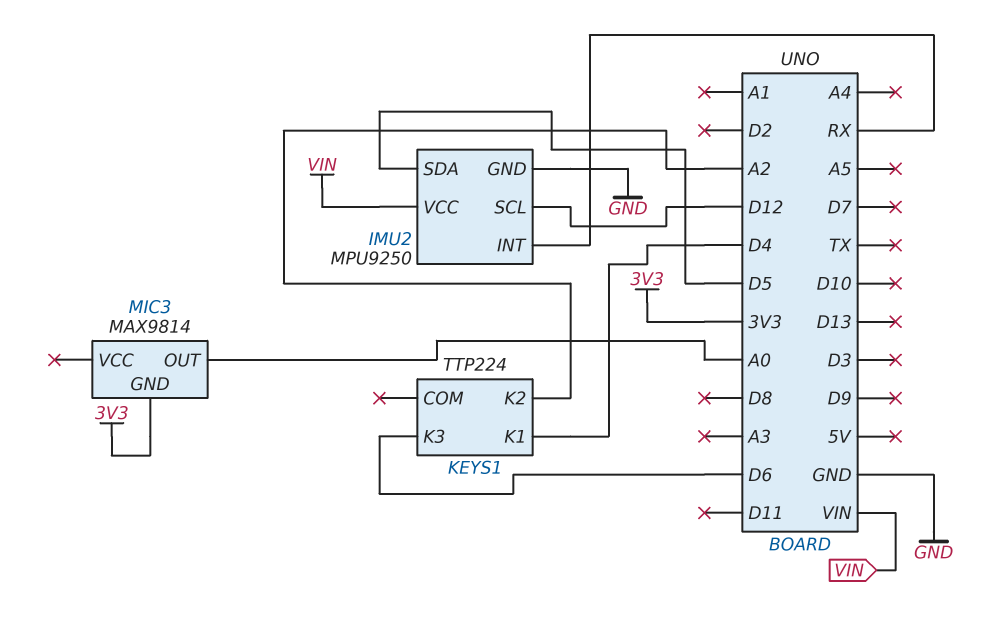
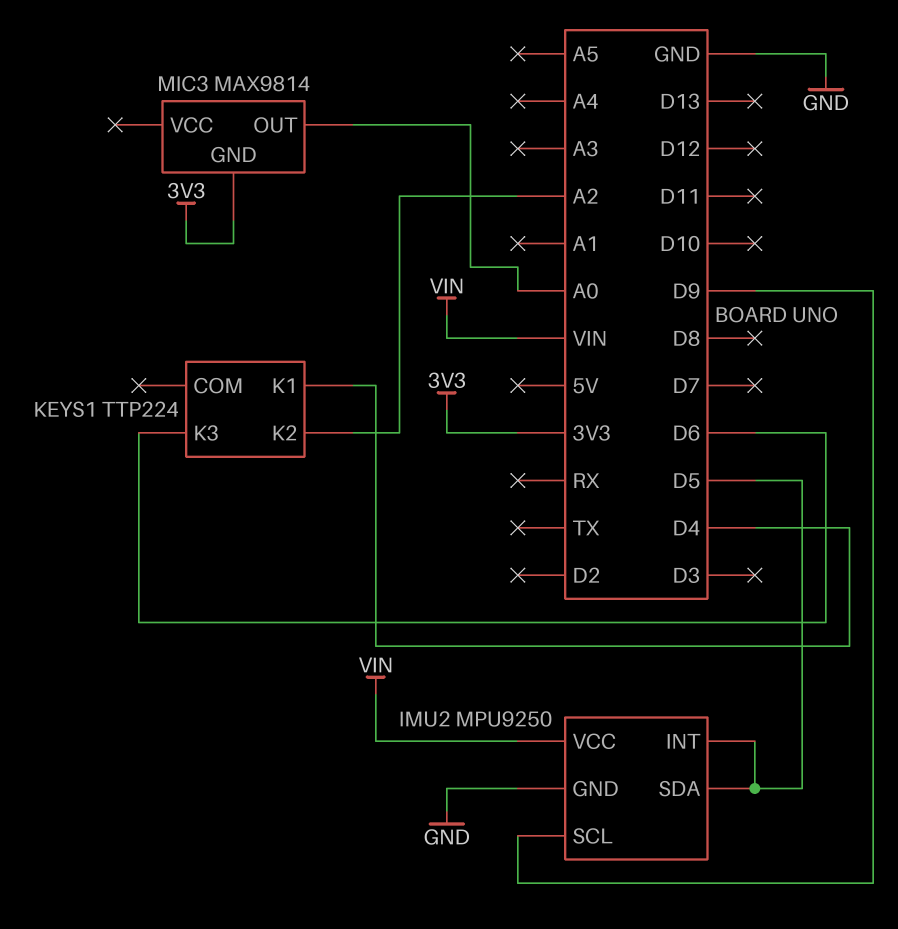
IMU2 pin INT: RX -> D5
IMU2 pin SCL: D12 -> D9

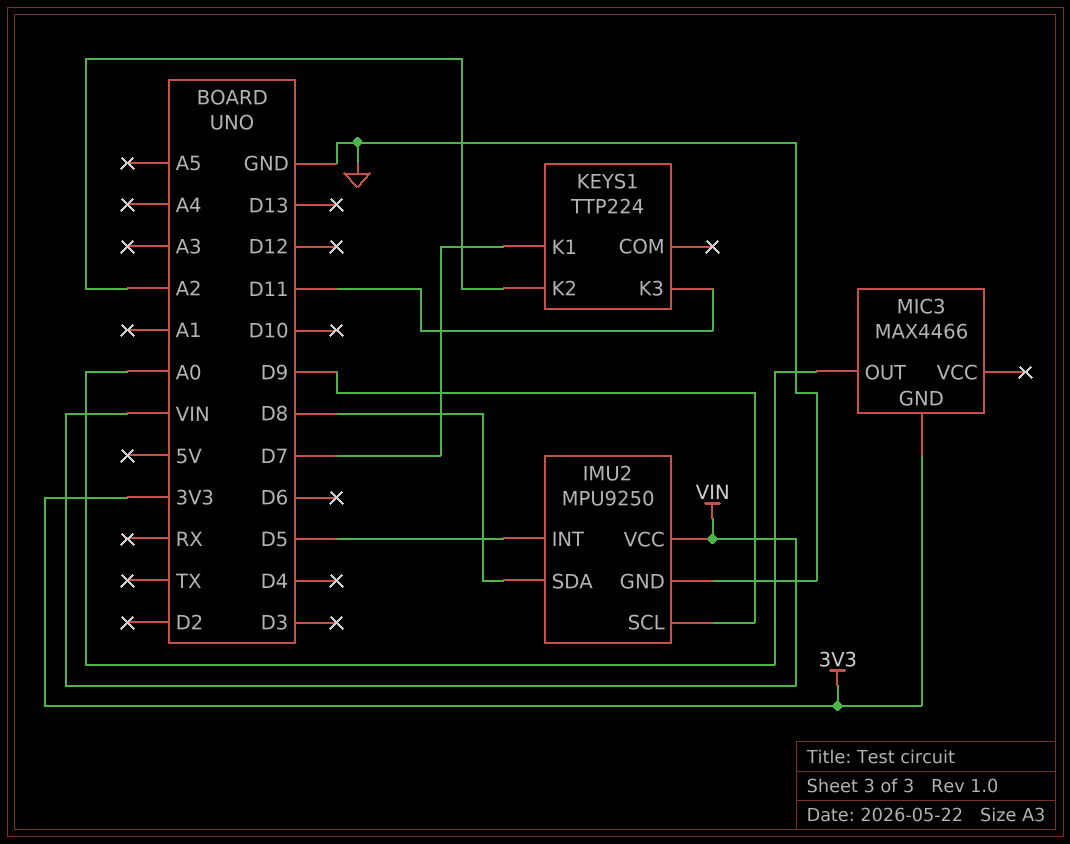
IMU2 pin SDA: D5 -> D8
KEYS1 pin K1: D4 -> D7
KEYS1 pin K3: D6 -> D11
MIC3: MAX9814 -> MAX4466

